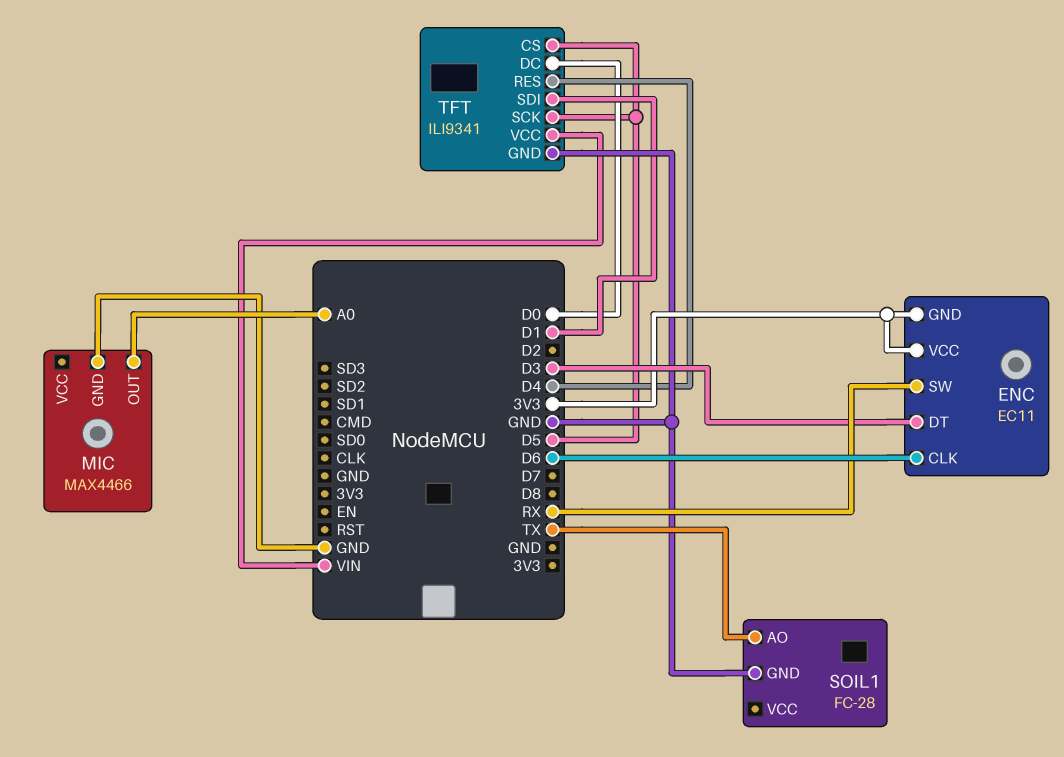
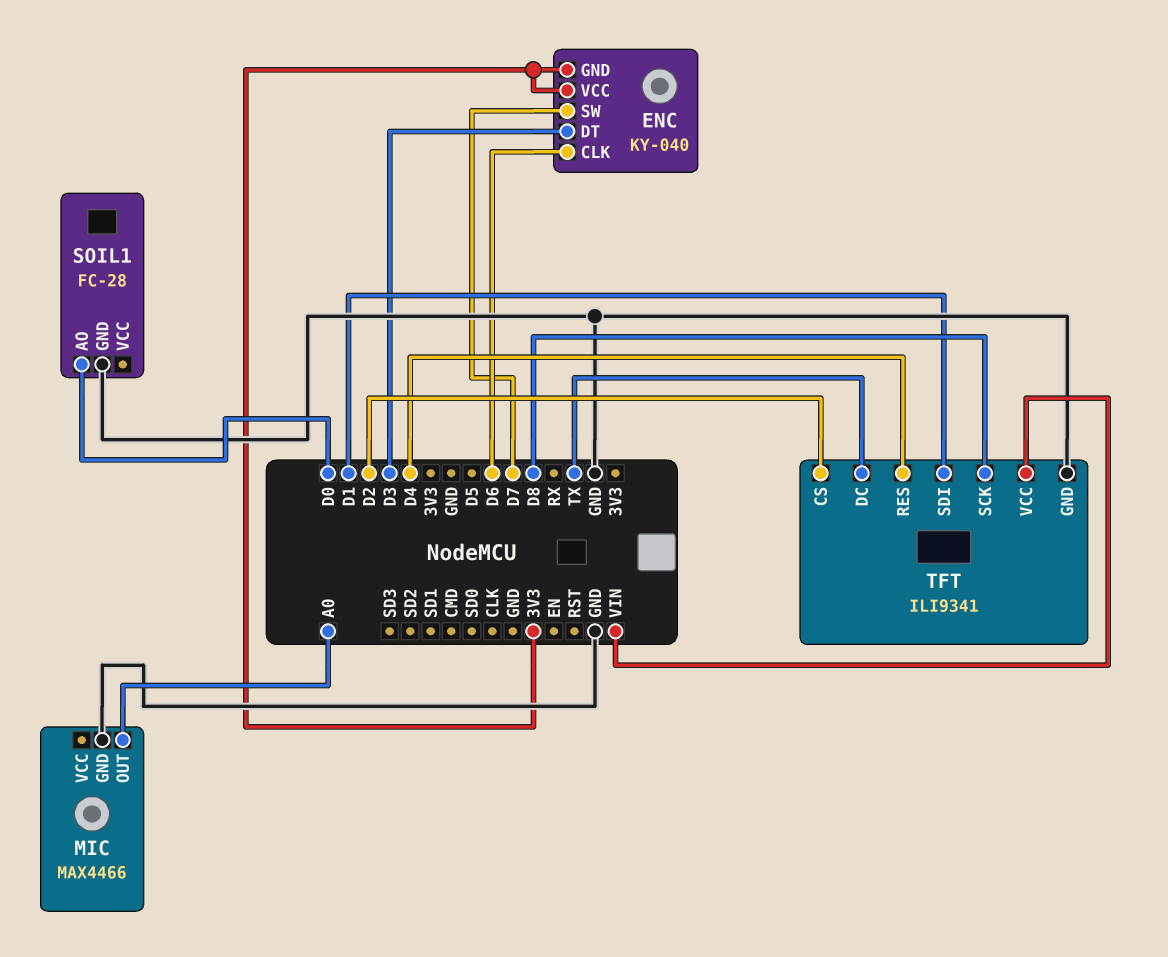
ENC: EC11 -> KY-040
ENC pin SW: RX -> D7
SOIL1 pin AO: TX -> D0
TFT pin CS: D5 -> D2
TFT pin DC: D0 -> TX
TFT pin SCK: D5 -> D8

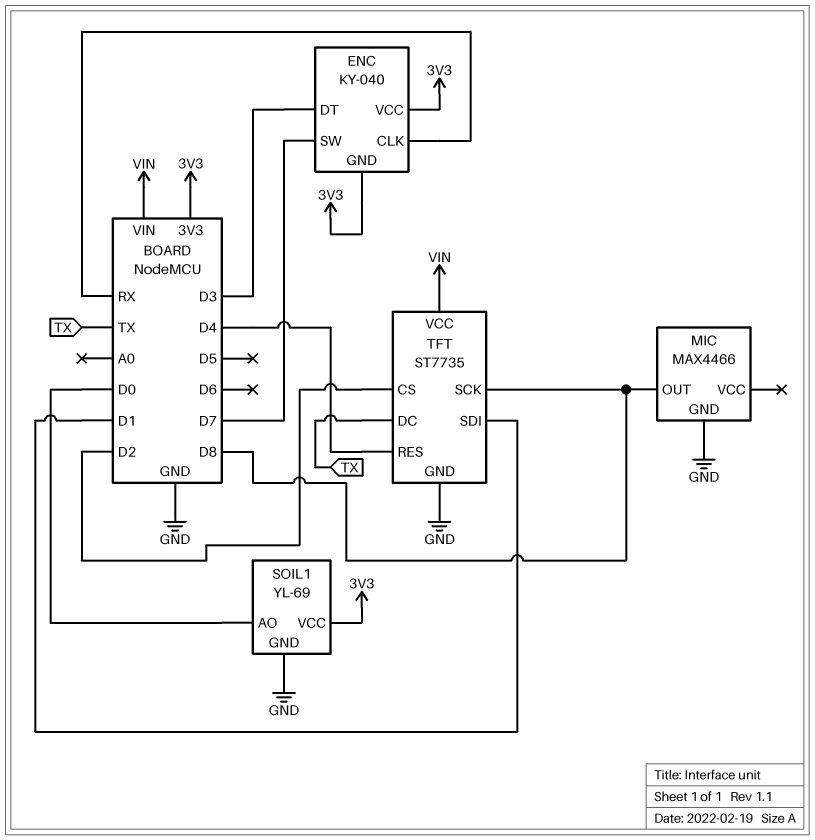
ENC pin CLK: D6 -> RX
MIC pin OUT: A0 -> D8
SOIL1: FC-28 -> YL-69
SOIL1 pin VCC: none -> 3V3
TFT: ILI9341 -> ST7735

